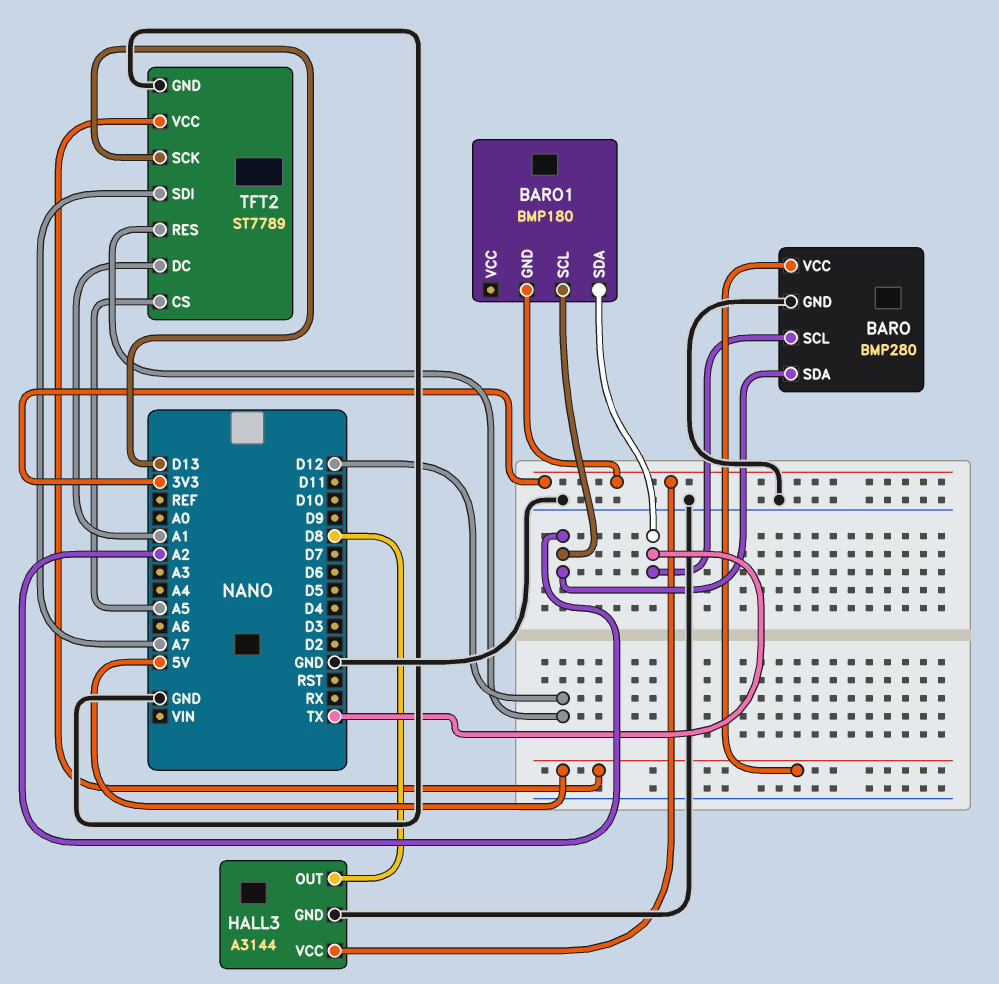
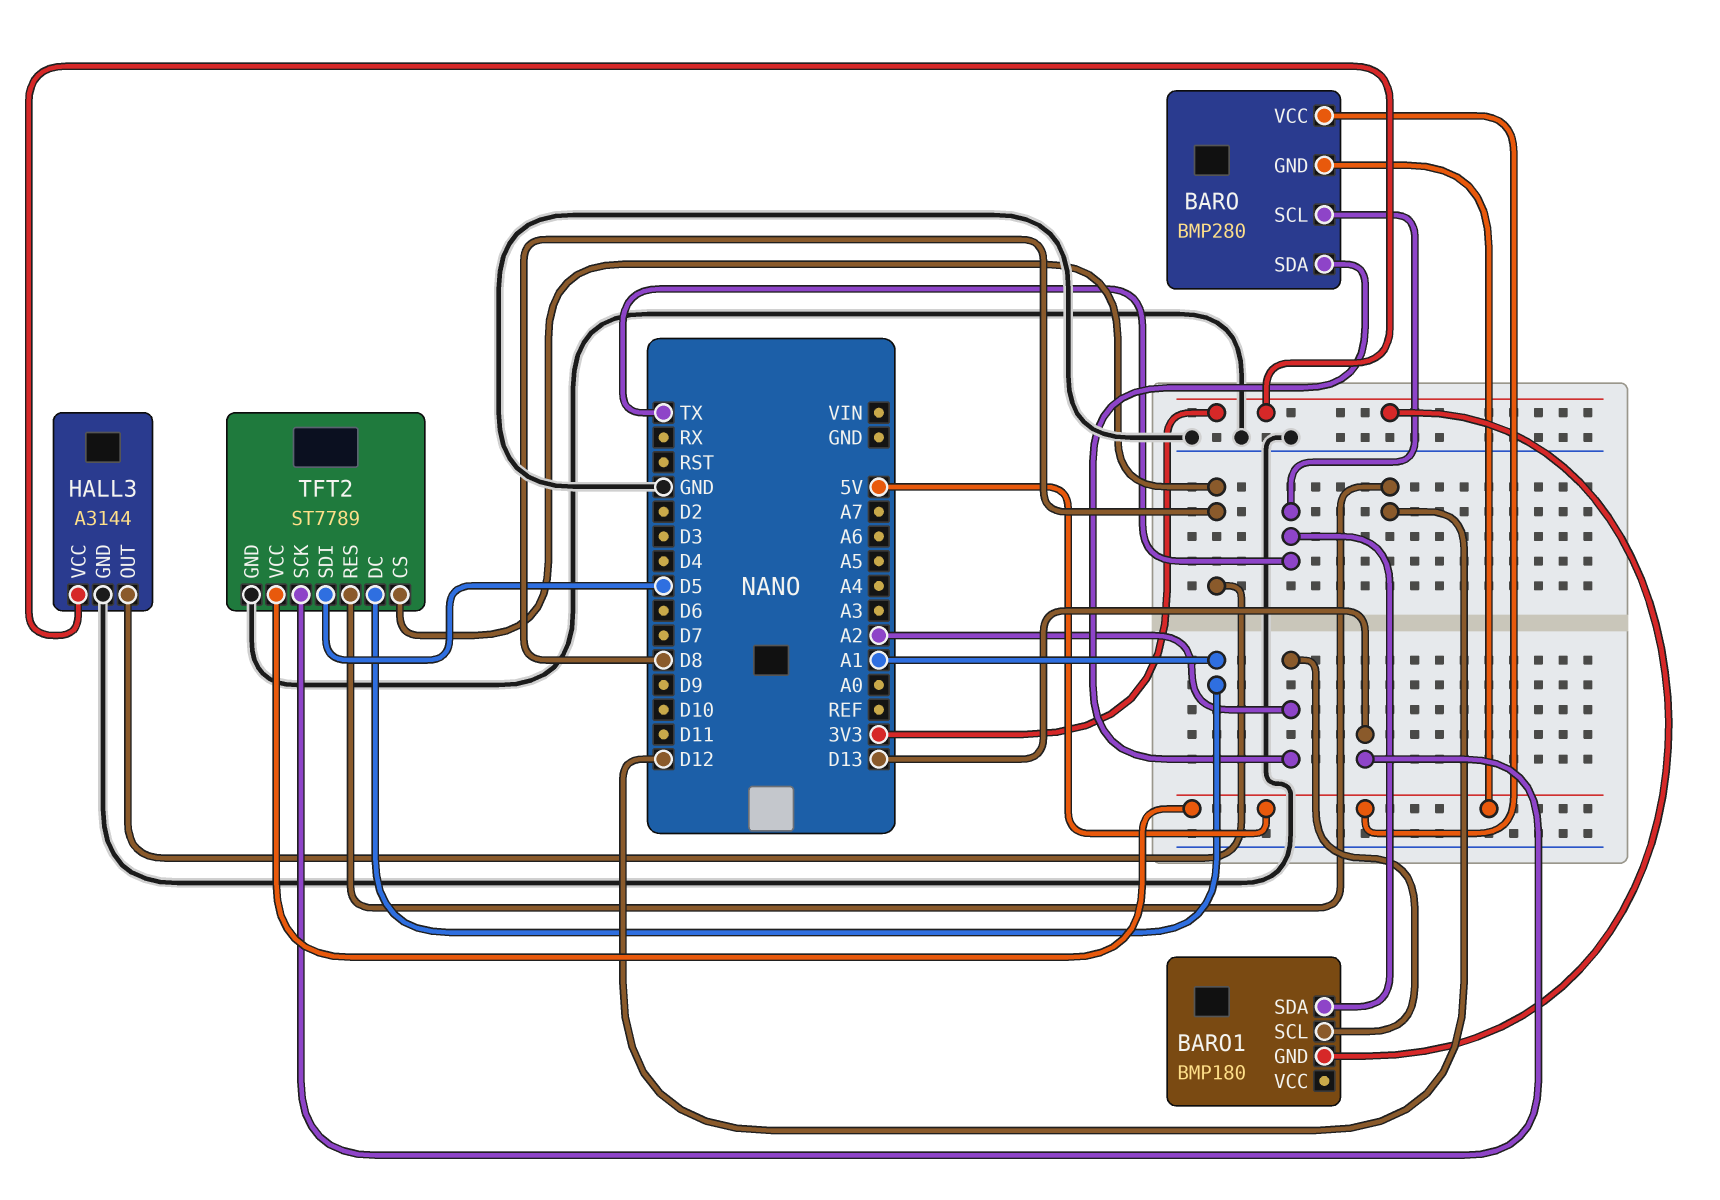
BARO pin GND: GND -> 5V
TFT2 pin CS: A5 -> D8
TFT2 pin SDI: A7 -> D5

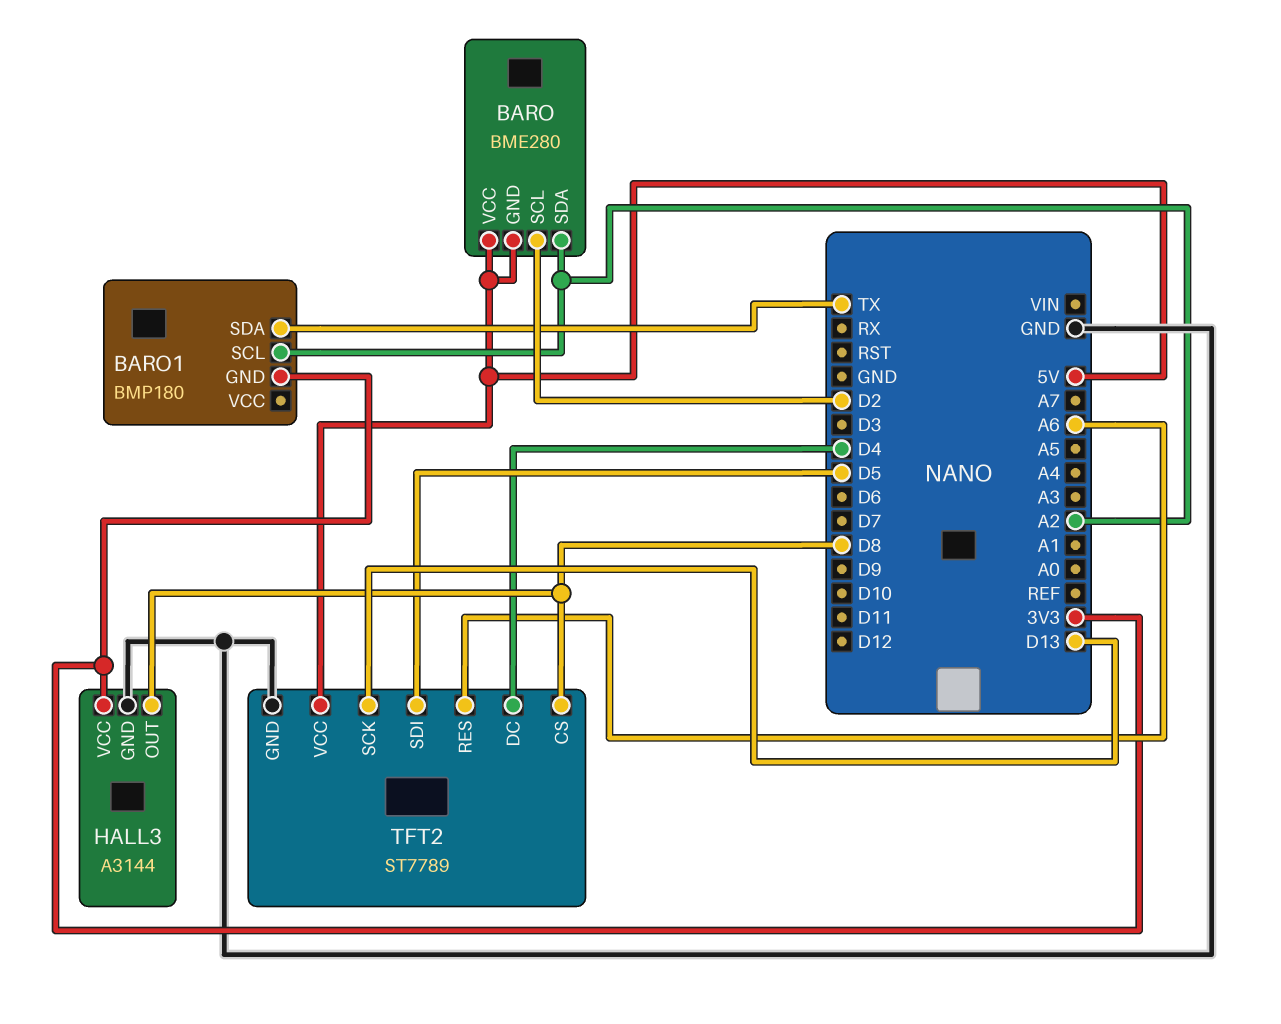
BARO: BMP280 -> BME280
BARO pin SCL: TX -> D2
TFT2 pin DC: A1 -> D4
TFT2 pin RES: D12 -> A6

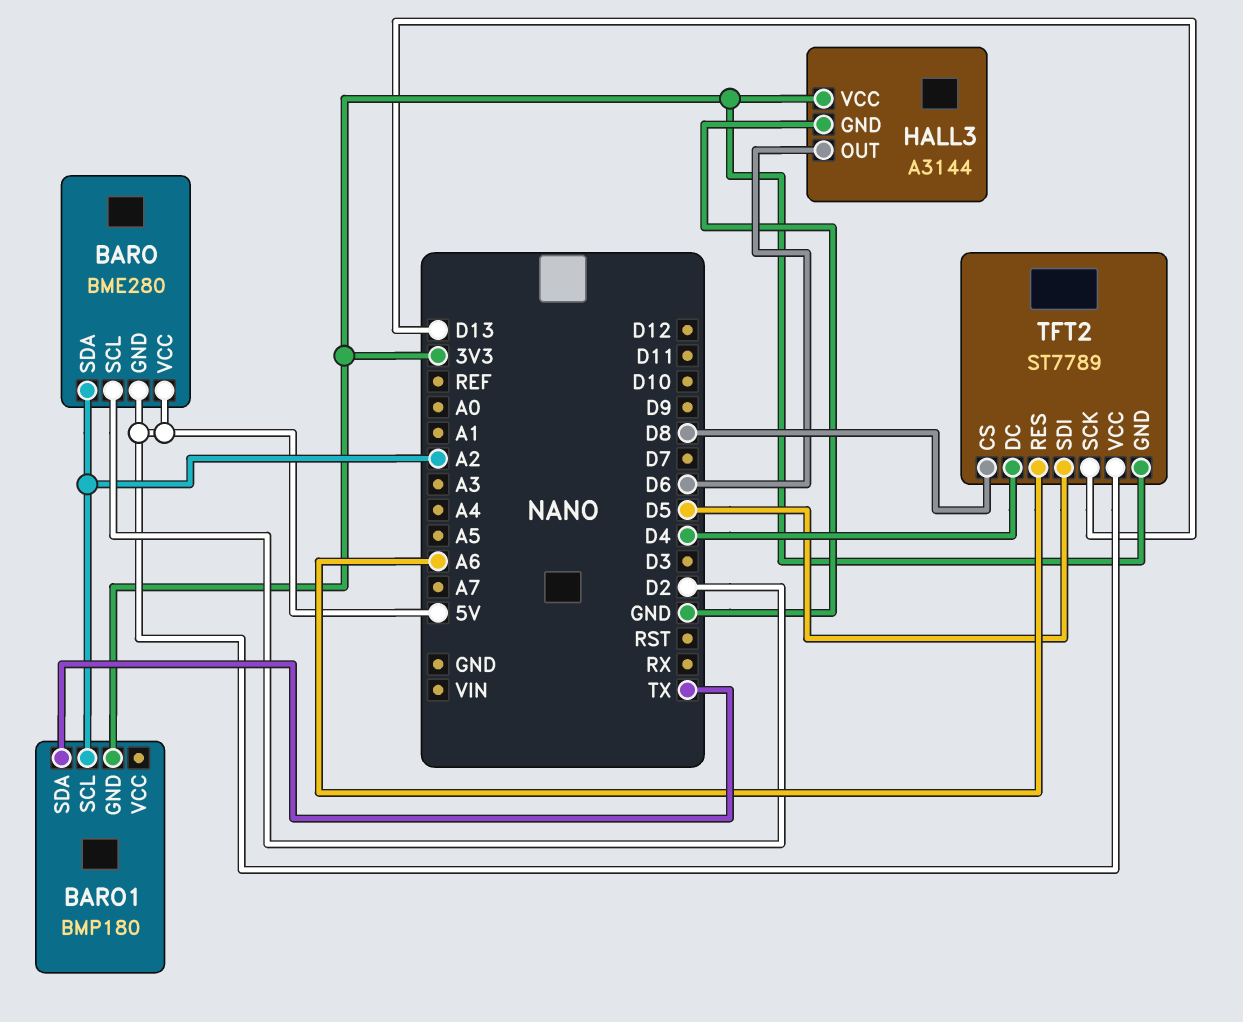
HALL3 pin OUT: D8 -> D6
TFT2 pin GND: GND -> 3V3

